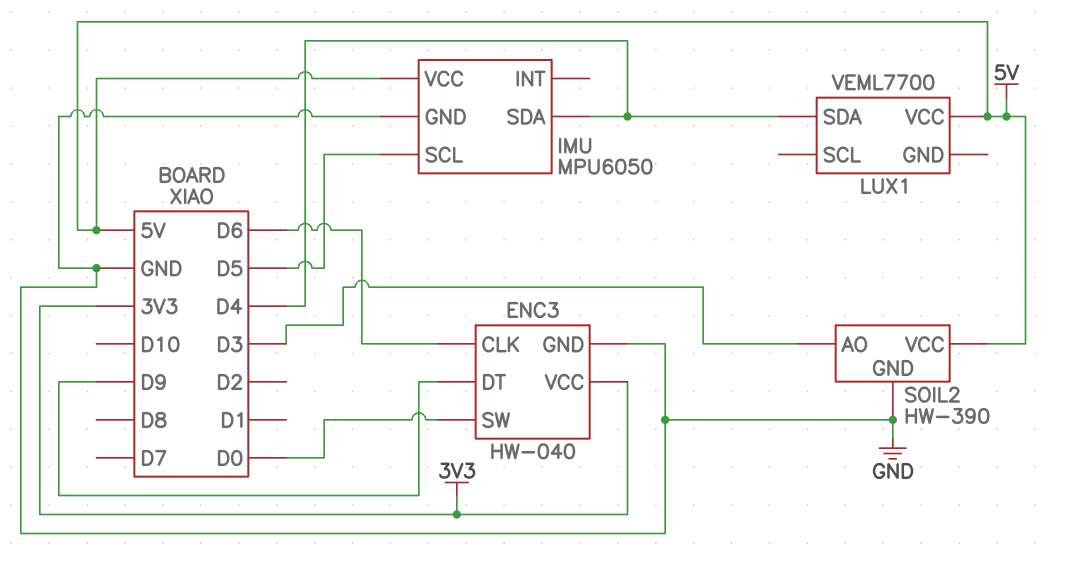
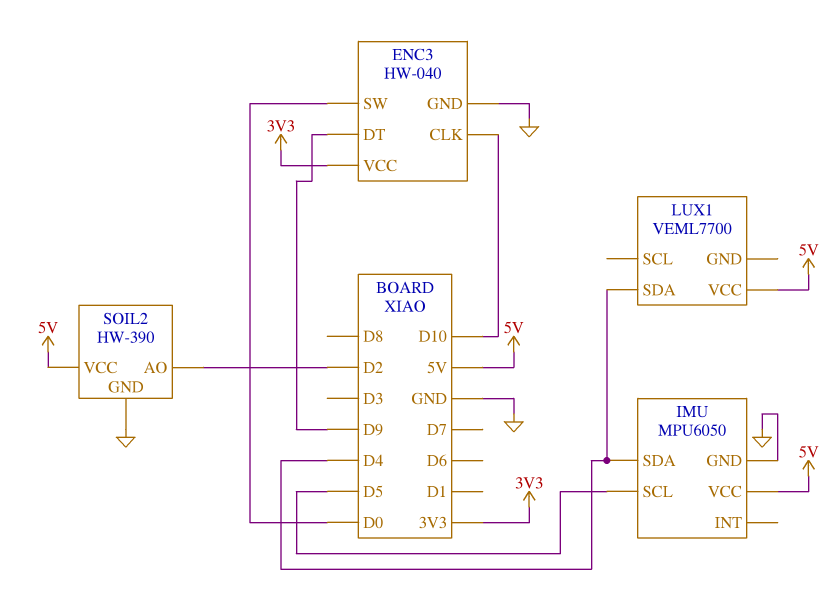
ENC3 pin CLK: D6 -> D10
SOIL2 pin AO: D3 -> D2

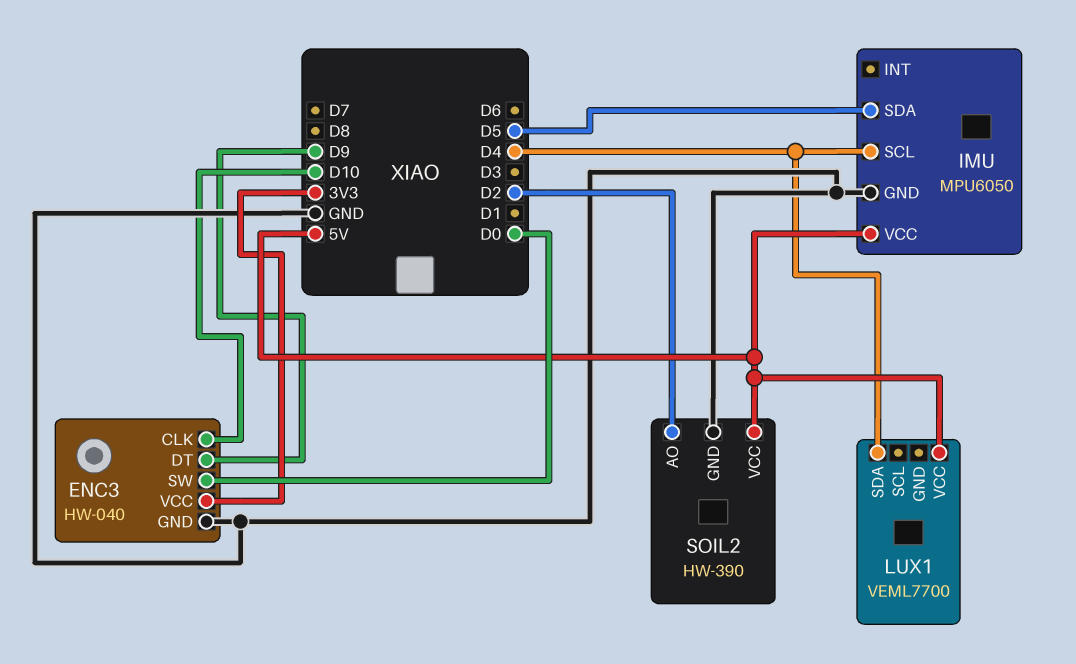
IMU pin SCL: D5 -> D4
IMU pin SDA: D4 -> D5

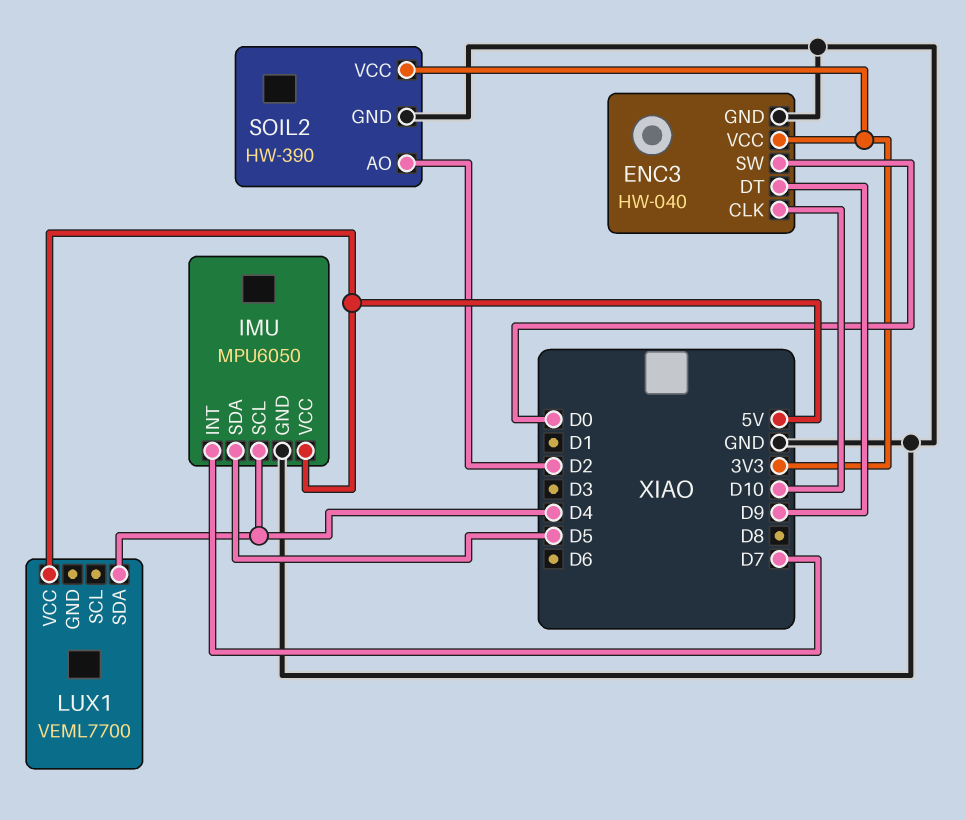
IMU pin INT: none -> D7
SOIL2 pin VCC: 5V -> 3V3

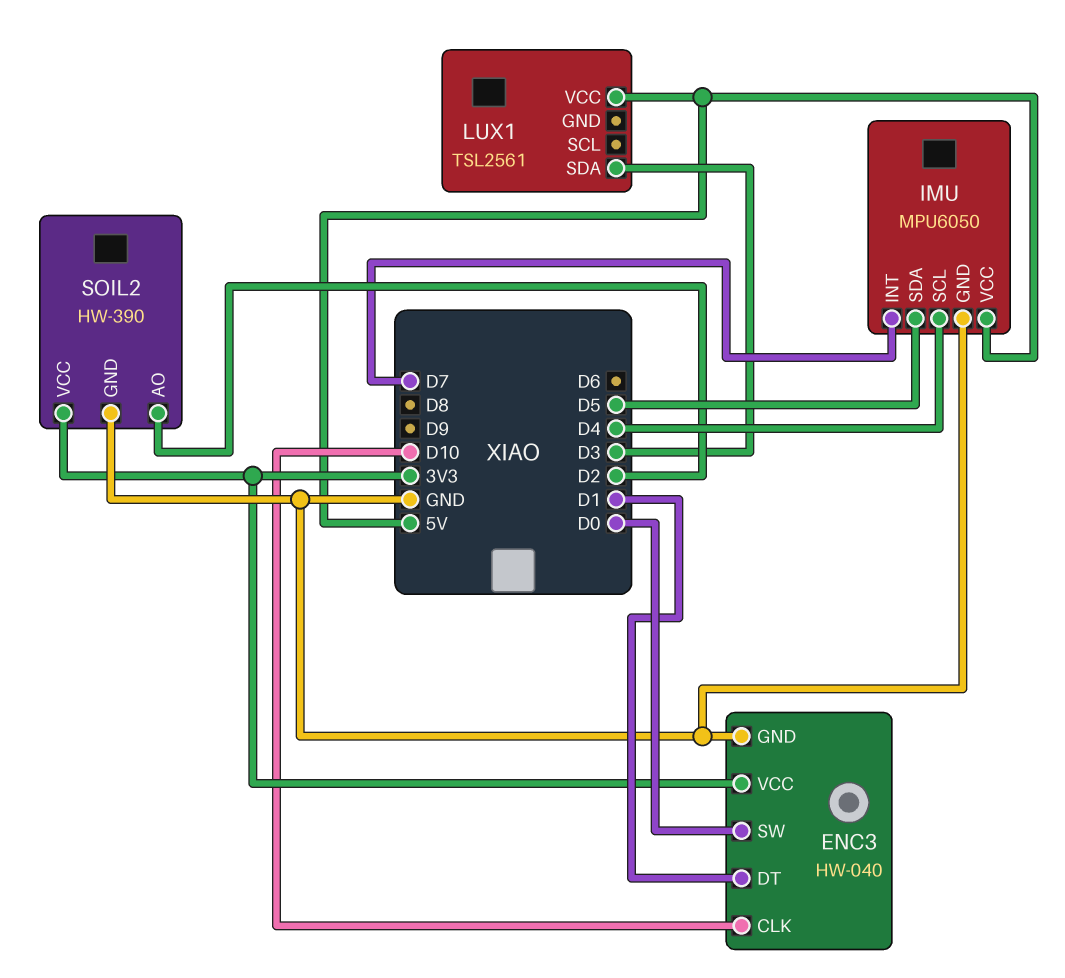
ENC3 pin DT: D9 -> D1
LUX1: VEML7700 -> TSL2561
LUX1 pin SDA: D4 -> D3

